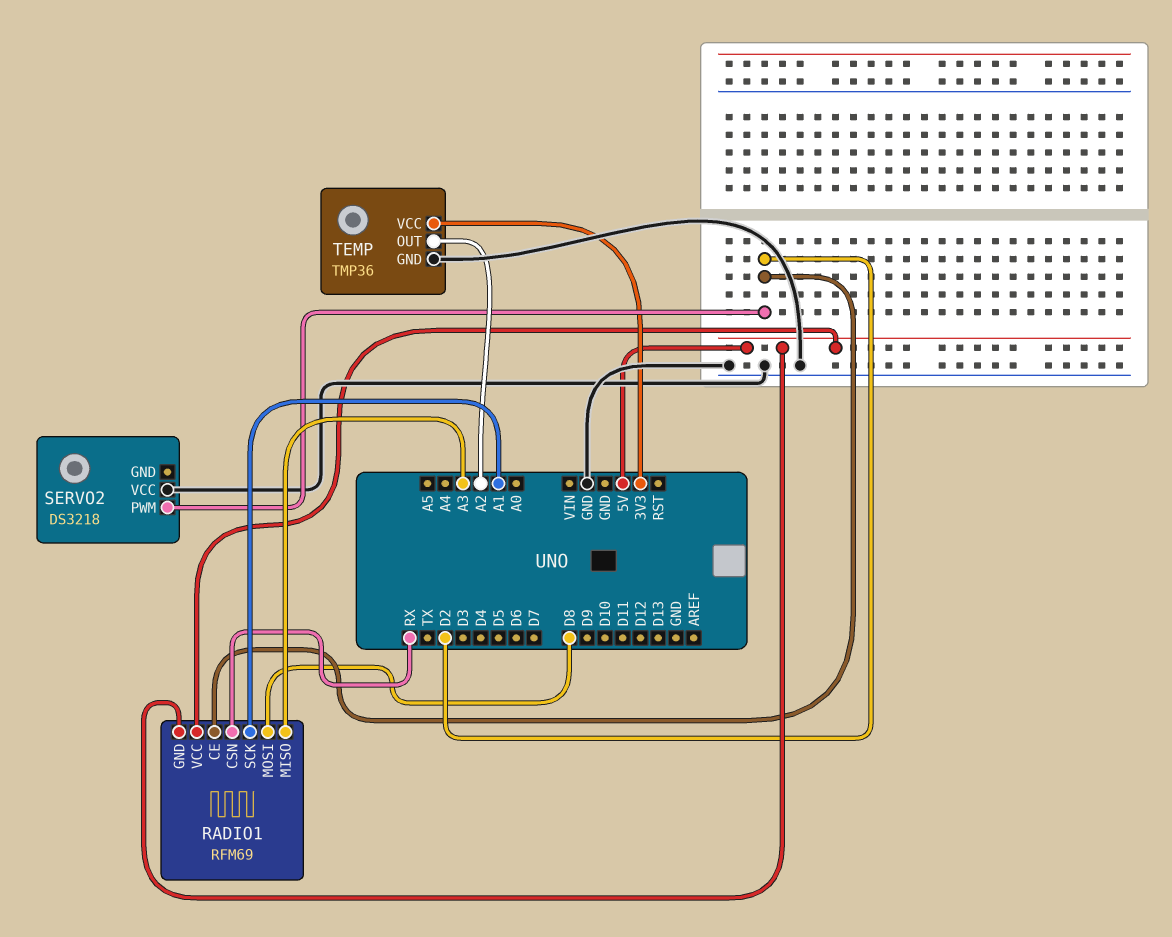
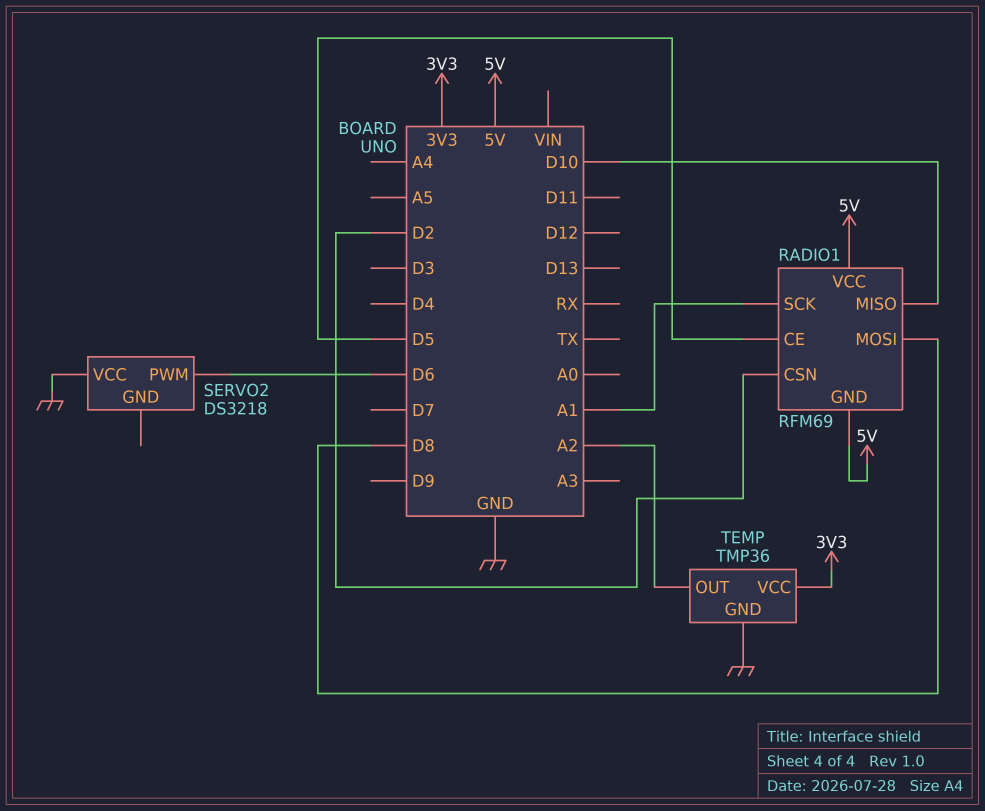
RADIO1 pin CE: D2 -> D5
RADIO1 pin CSN: RX -> D2
RADIO1 pin MISO: A3 -> D10
SERVO2 pin PWM: D2 -> D6

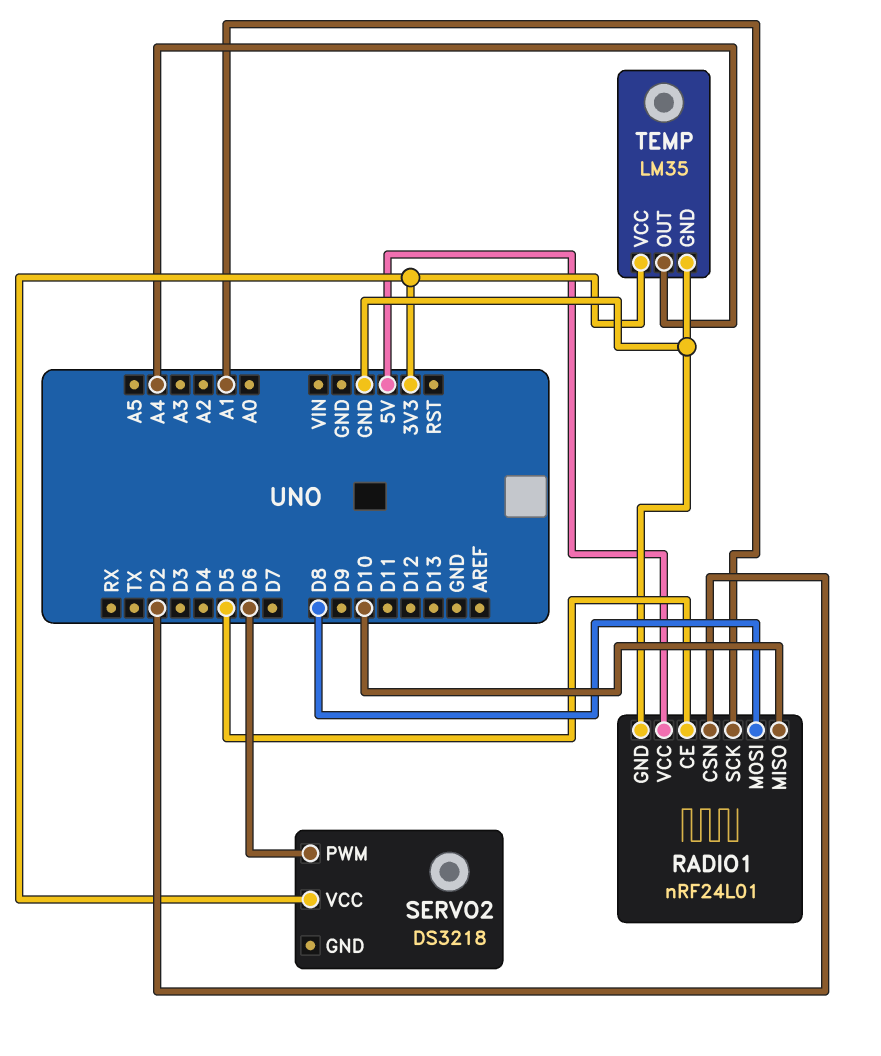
RADIO1: RFM69 -> nRF24L01
RADIO1 pin GND: 5V -> GND
SERVO2 pin VCC: GND -> 3V3
TEMP: TMP36 -> LM35
TEMP pin OUT: A2 -> A4

